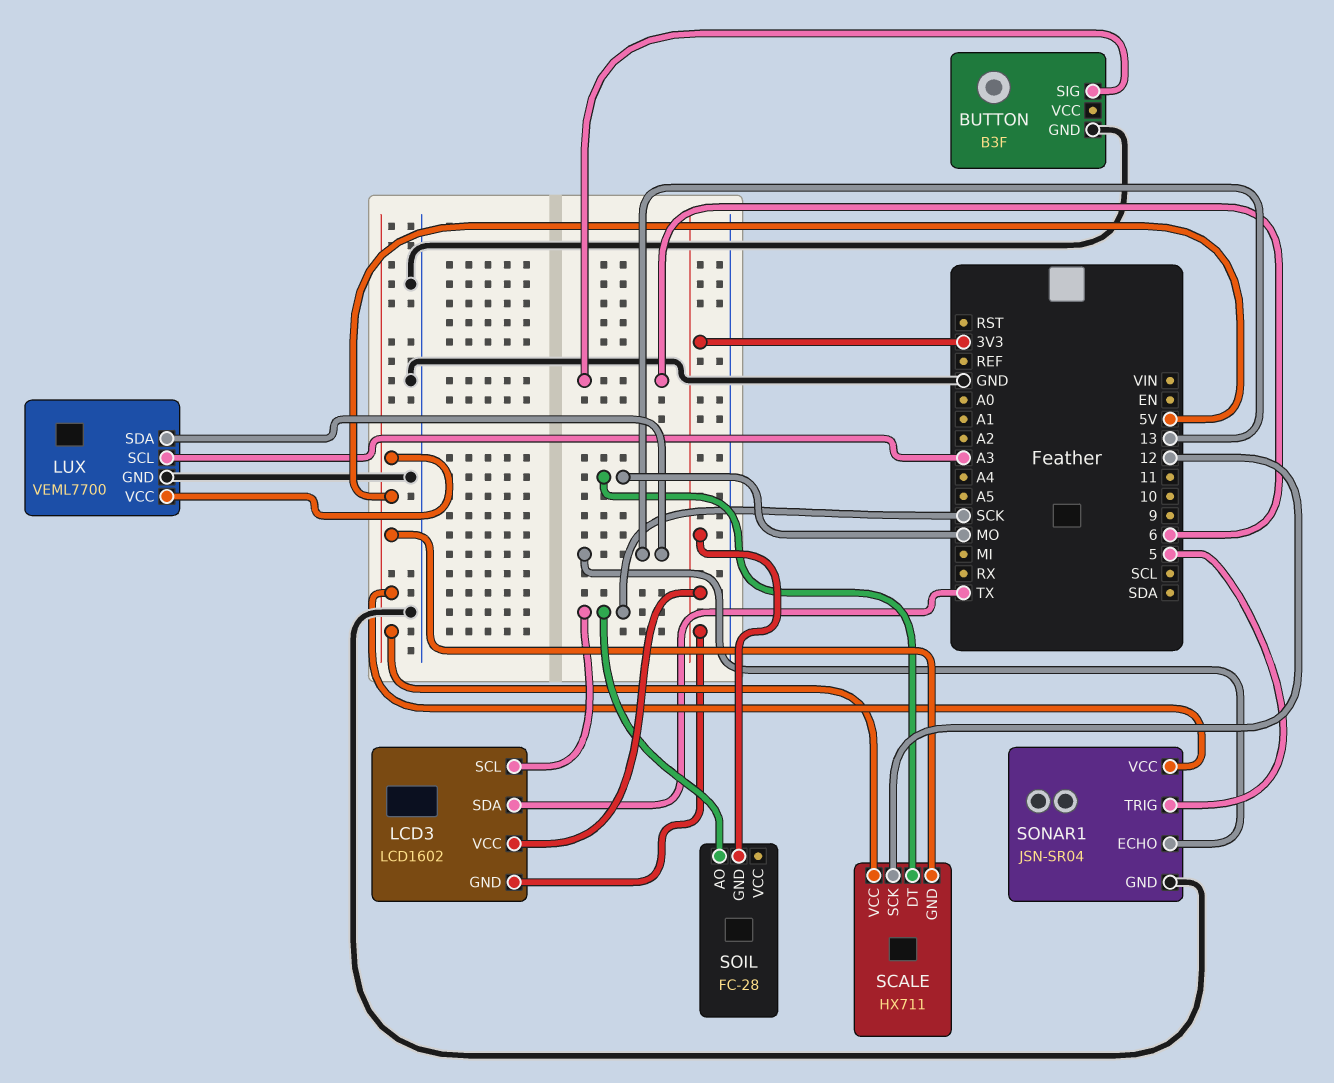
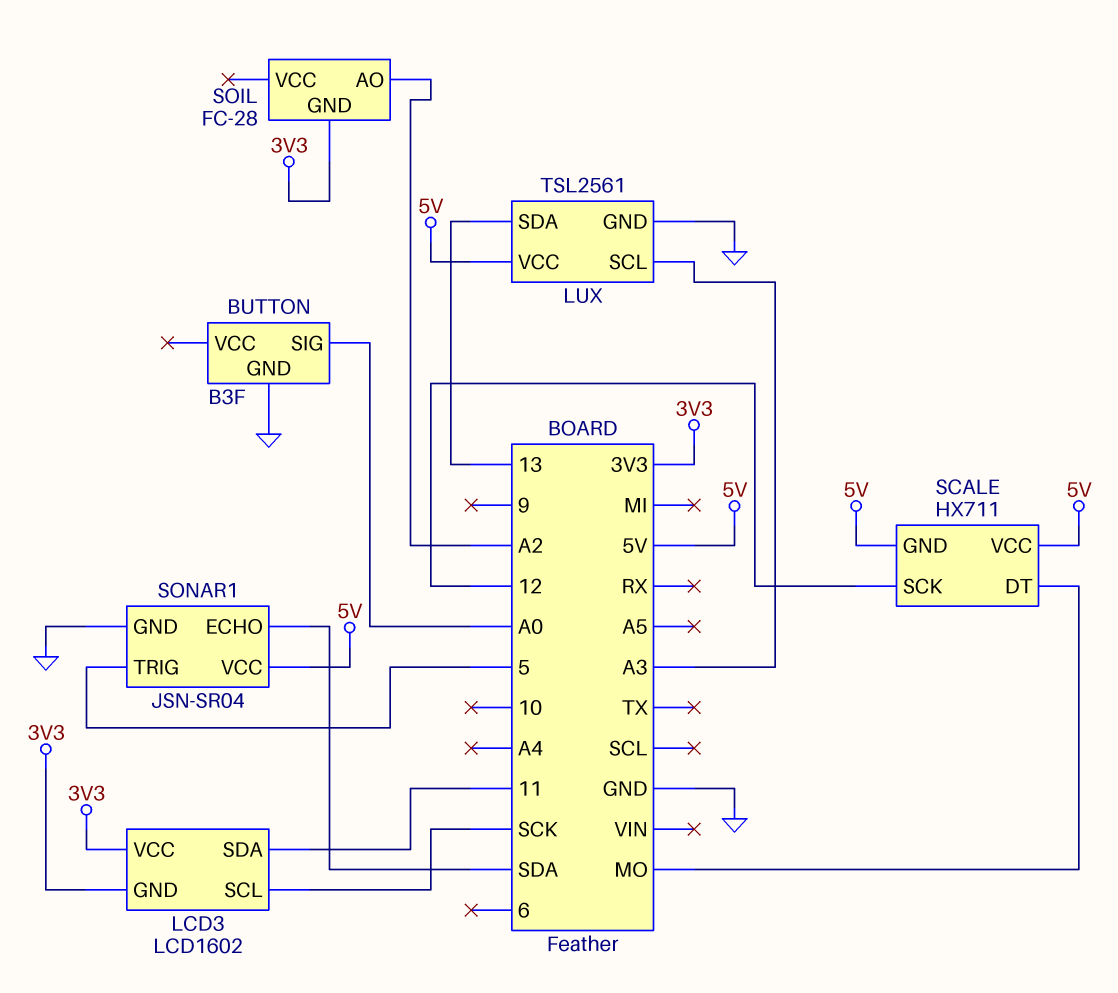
BUTTON pin SIG: 6 -> A0
LCD3 pin SDA: TX -> 11
LUX: VEML7700 -> TSL2561
SOIL pin AO: SCK -> A2
SONAR1 pin ECHO: 13 -> SDA

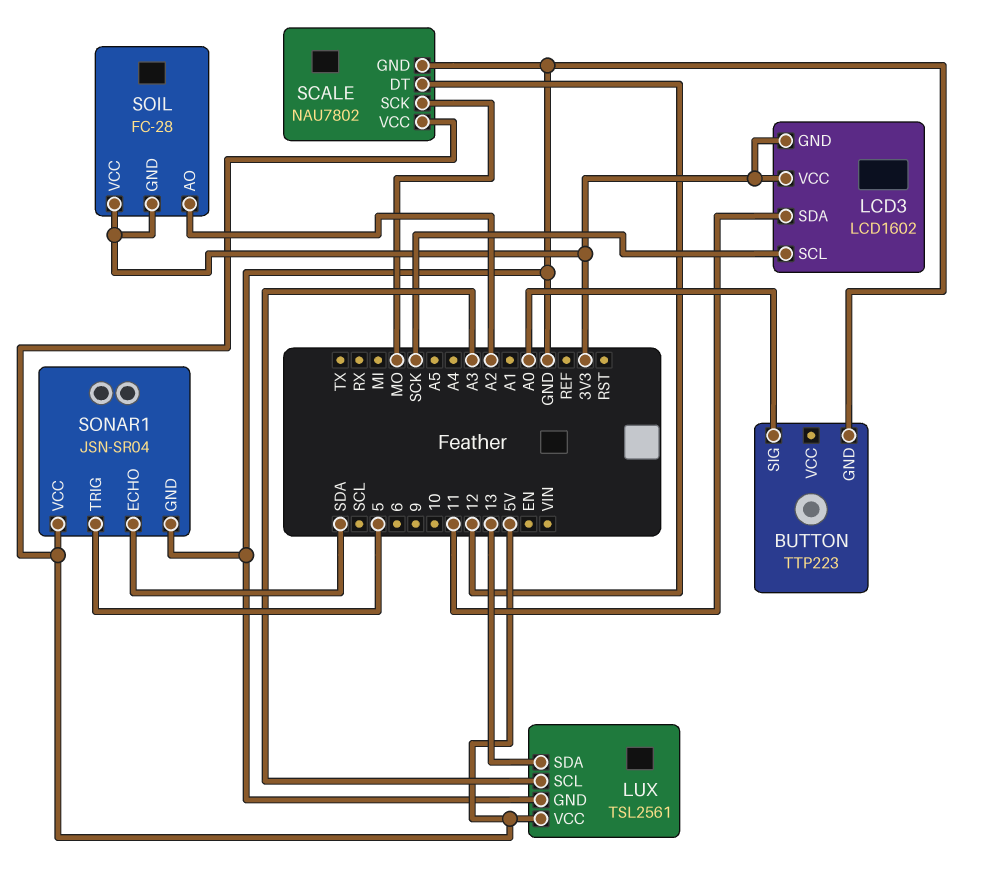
BUTTON: B3F -> TTP223
SCALE: HX711 -> NAU7802
SCALE pin DT: MO -> 12
SCALE pin GND: 5V -> GND
SCALE pin SCK: 12 -> MO
SOIL pin VCC: none -> 3V3

